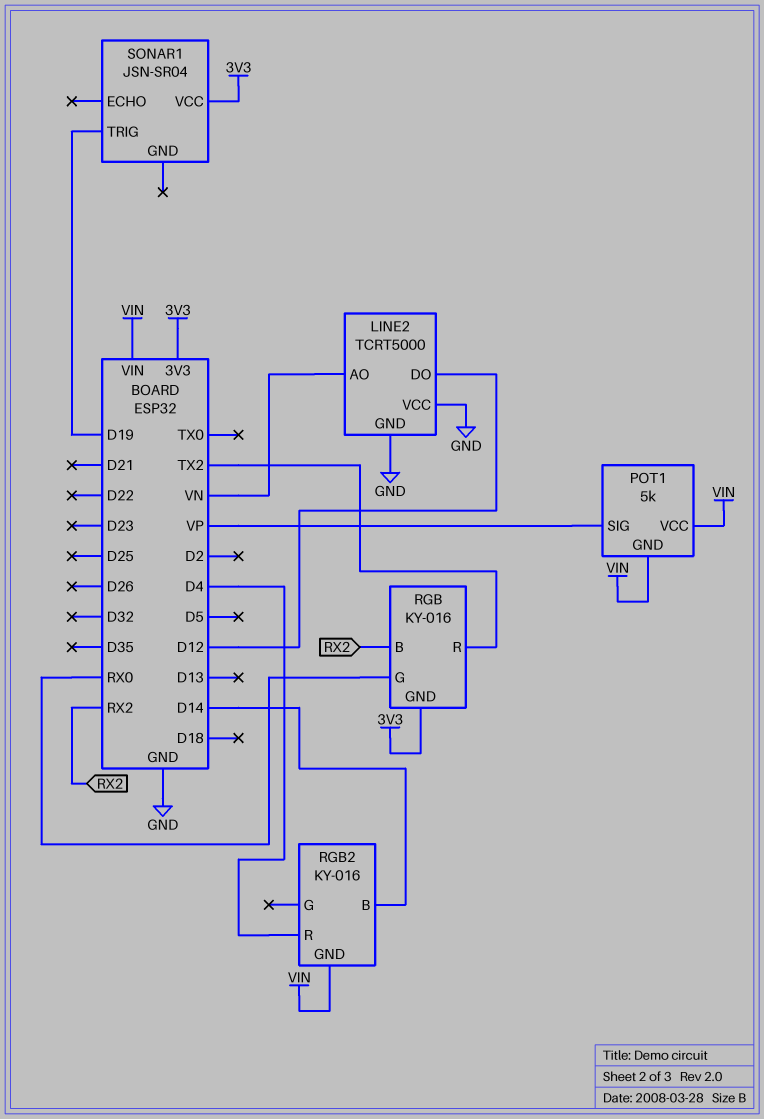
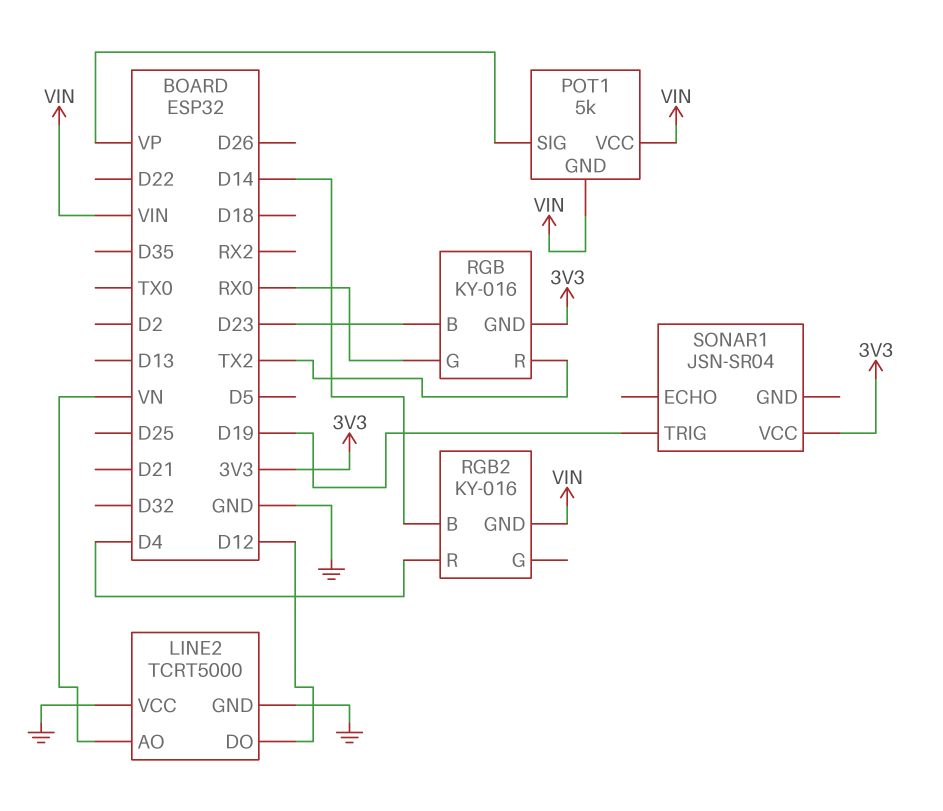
RGB pin B: RX2 -> D23

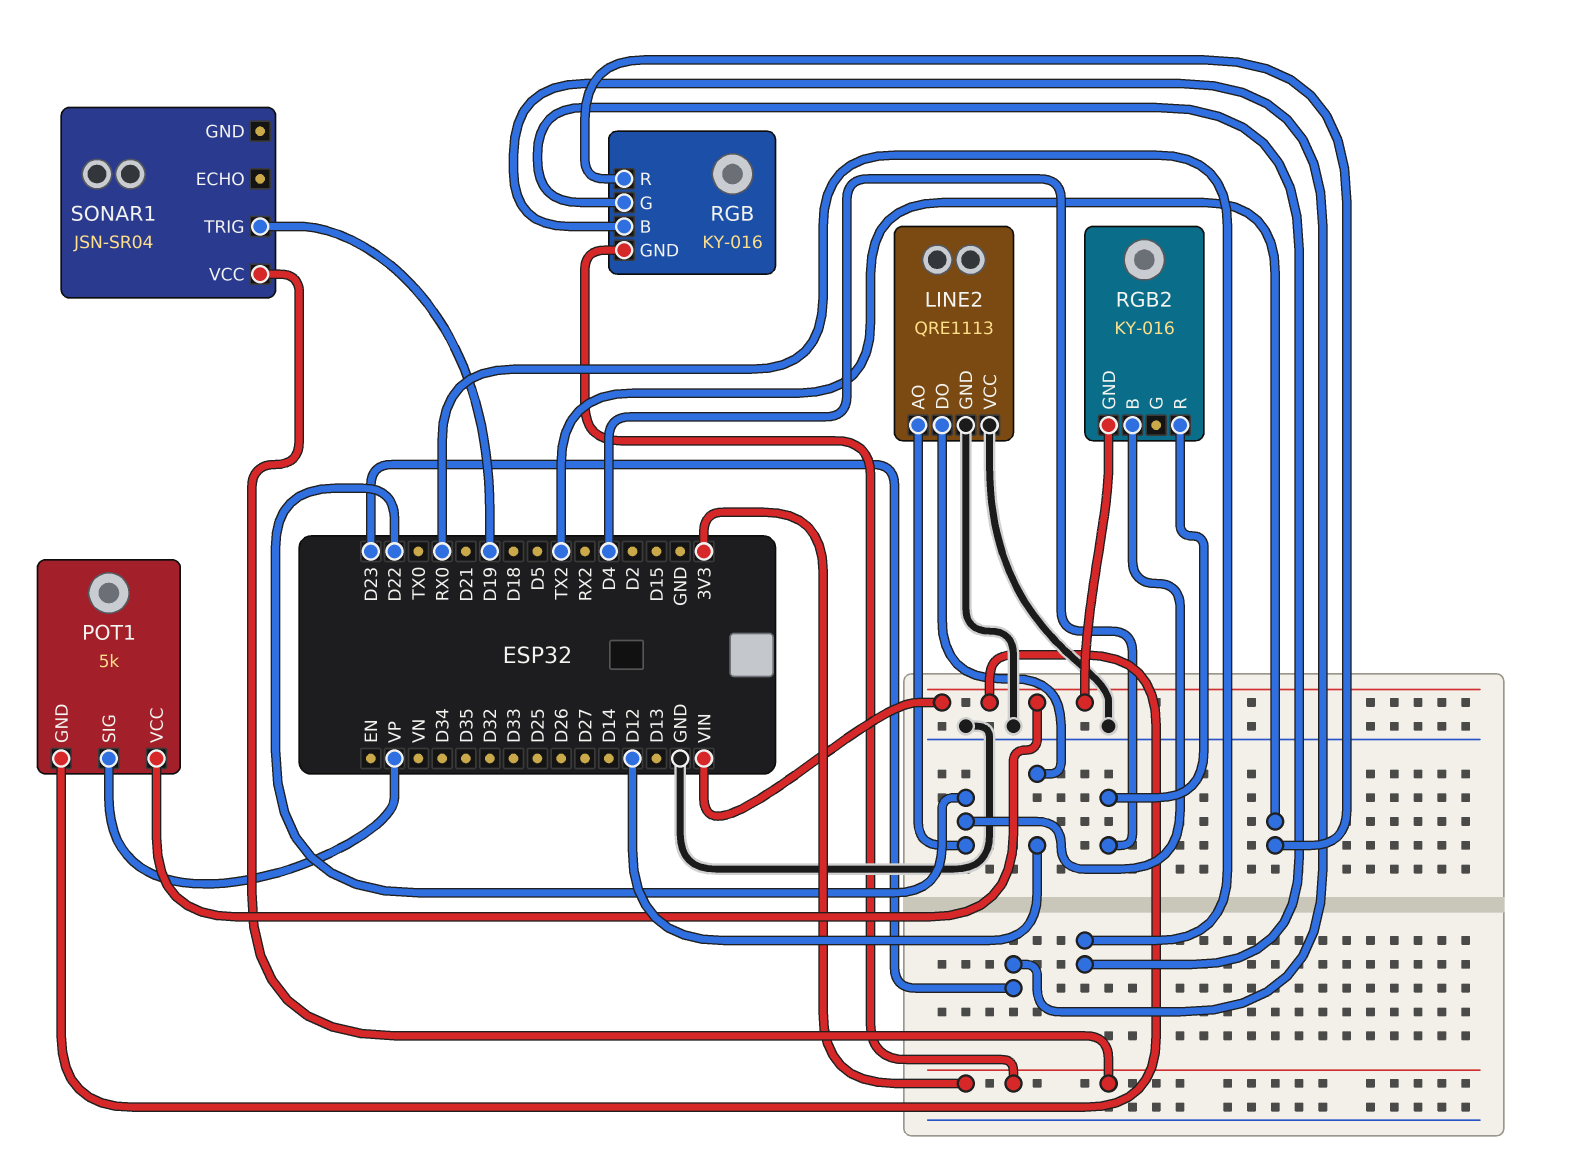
LINE2: TCRT5000 -> QRE1113
LINE2 pin AO: VN -> D22
RGB2 pin B: D14 -> D22

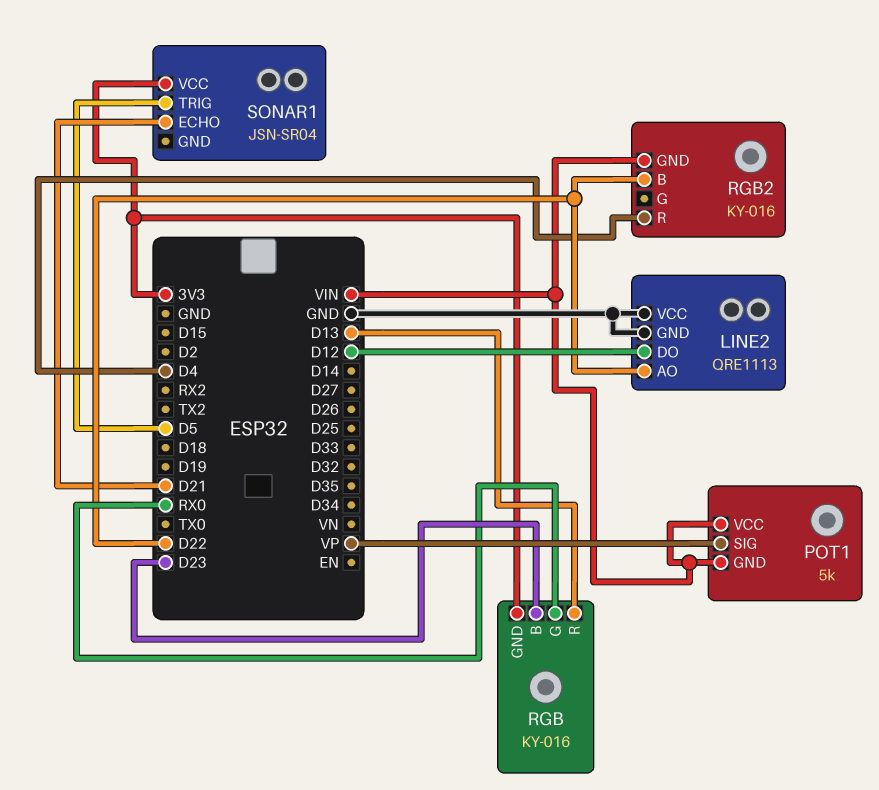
RGB pin R: TX2 -> D13
SONAR1 pin ECHO: none -> D21
SONAR1 pin TRIG: D19 -> D5

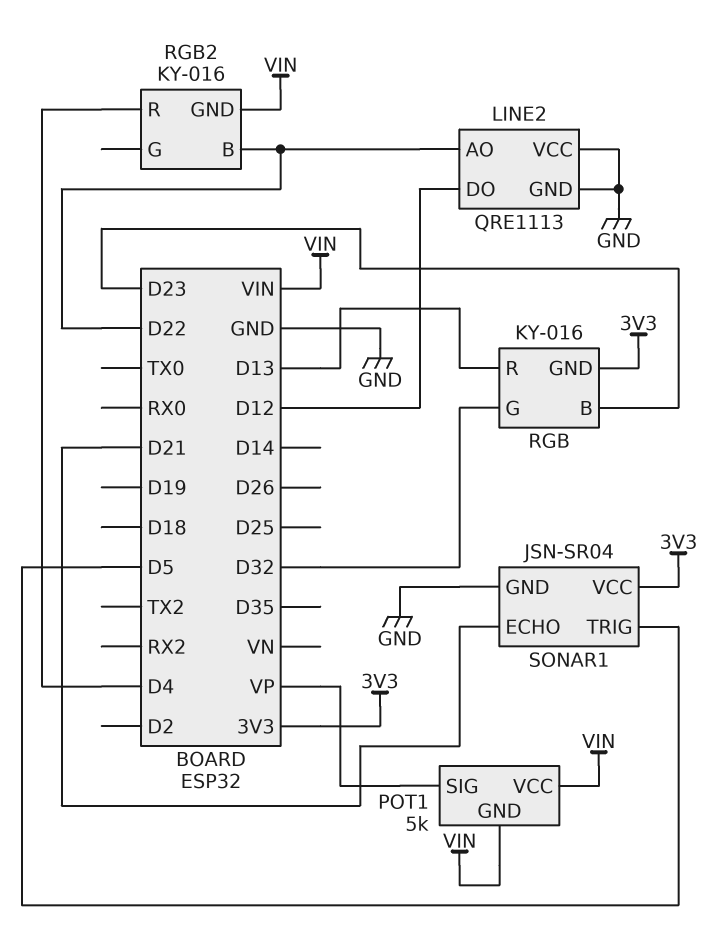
RGB pin G: RX0 -> D32
SONAR1 pin GND: none -> GND

